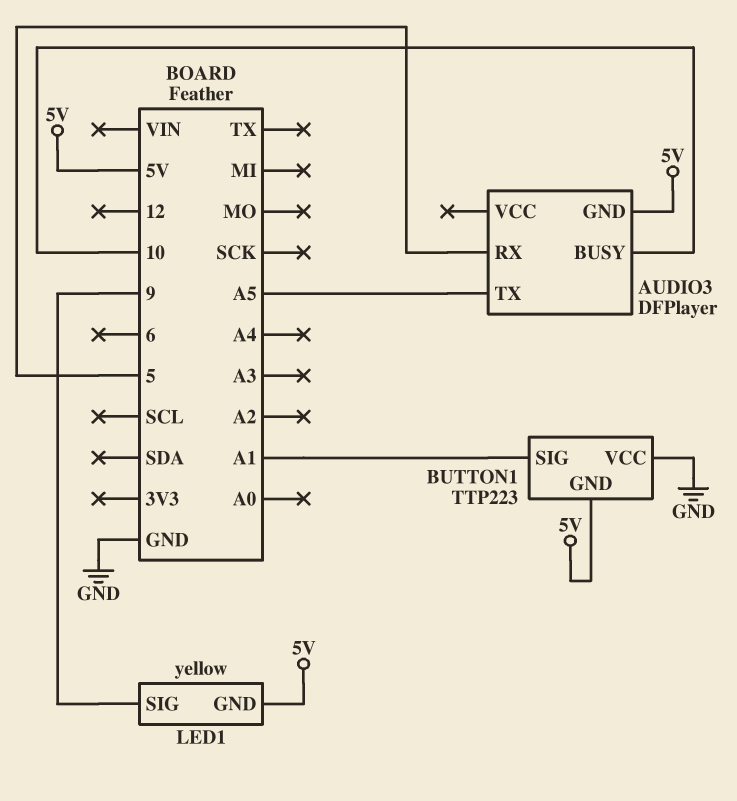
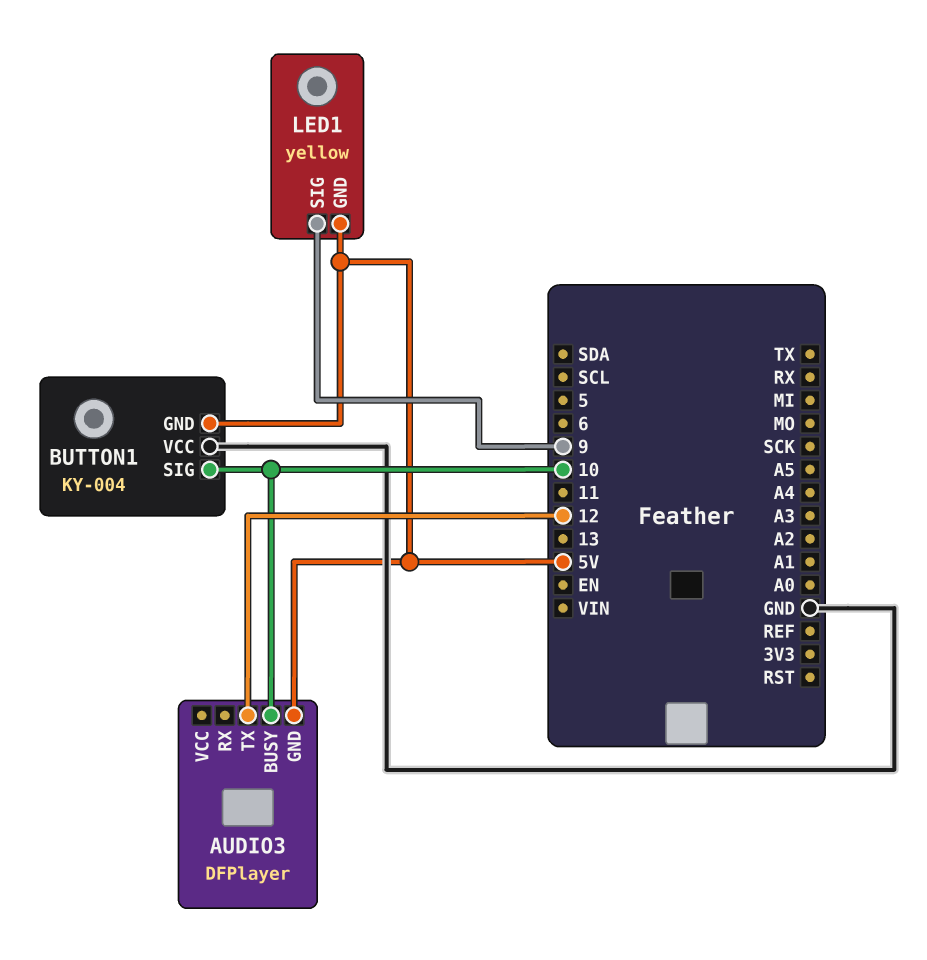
AUDIO3 pin RX: 5 -> none
AUDIO3 pin TX: A5 -> 12
BUTTON1: TTP223 -> KY-004
BUTTON1 pin SIG: A1 -> 10

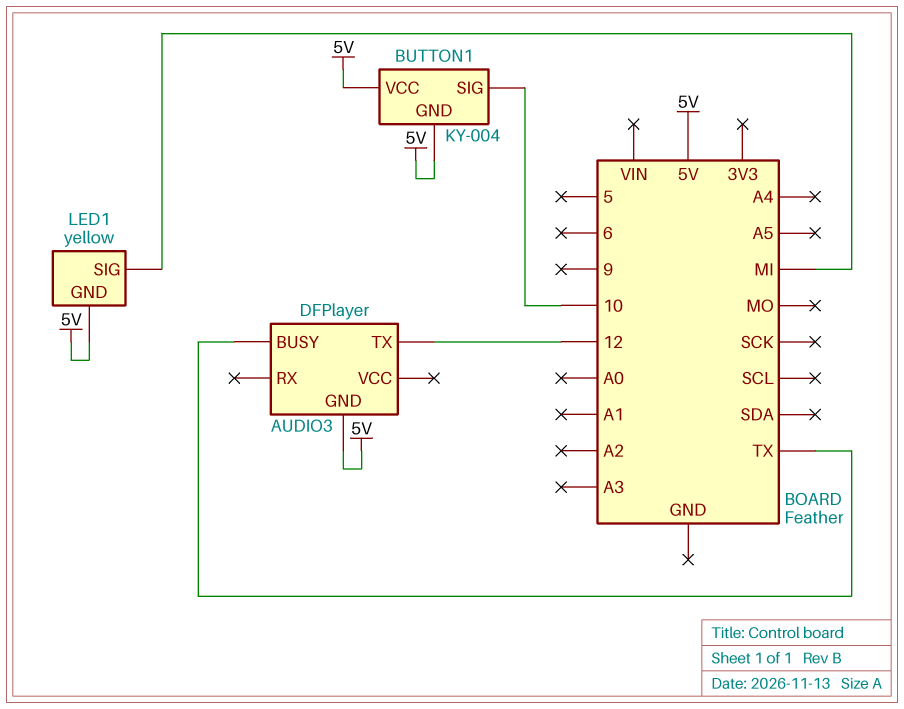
AUDIO3 pin BUSY: 10 -> TX
BUTTON1 pin VCC: GND -> 5V
LED1 pin SIG: 9 -> MI

